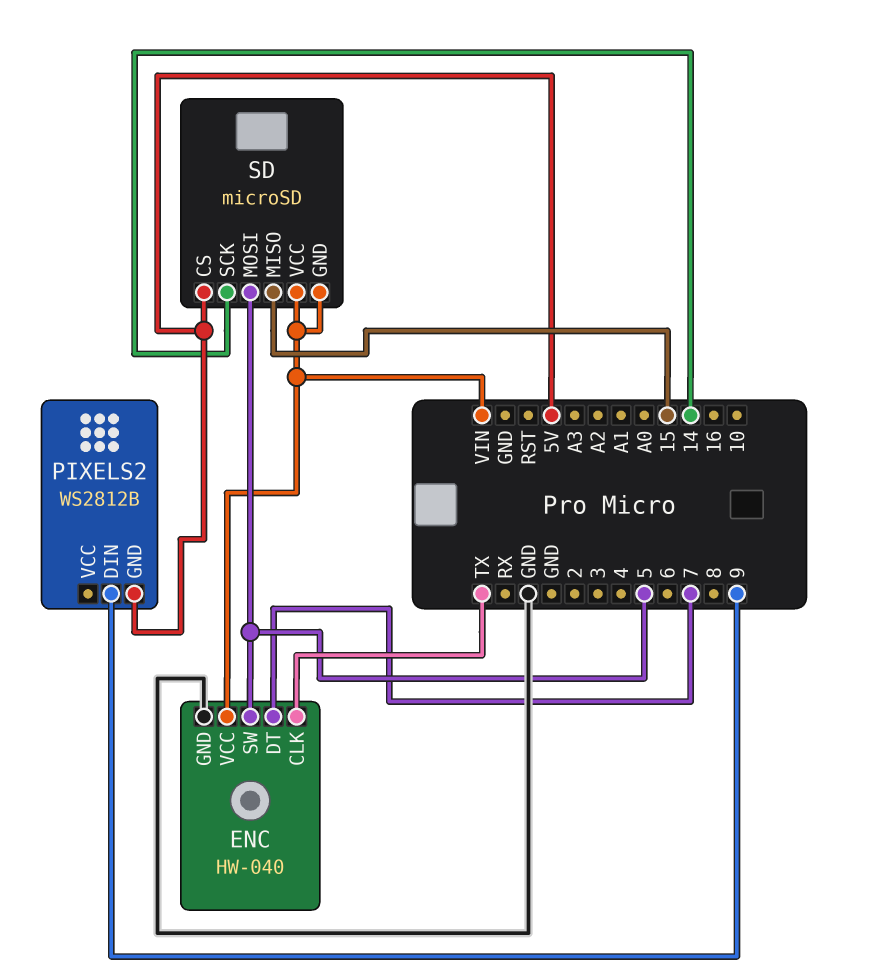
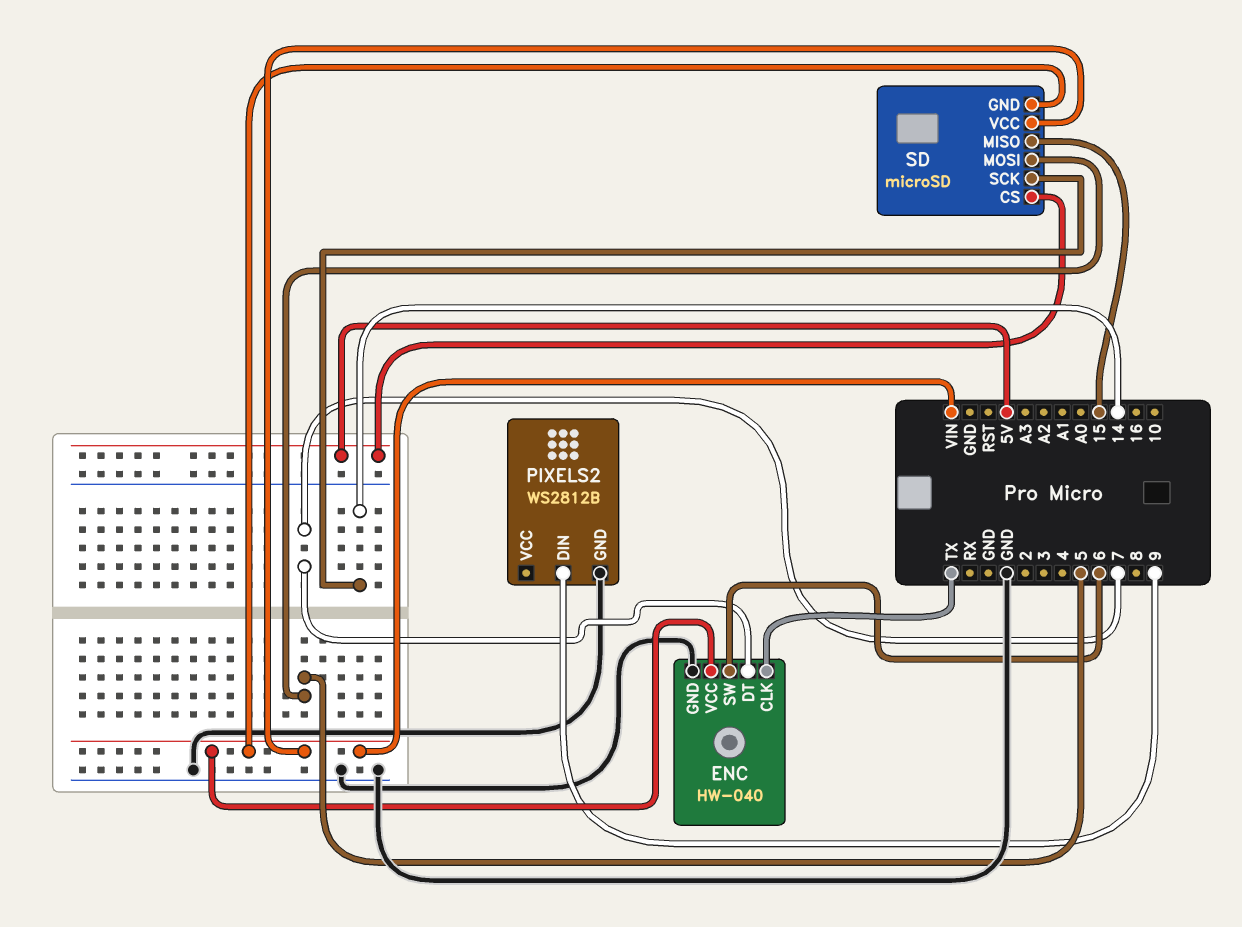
ENC pin SW: 5 -> 6
PIXELS2 pin GND: 5V -> GND

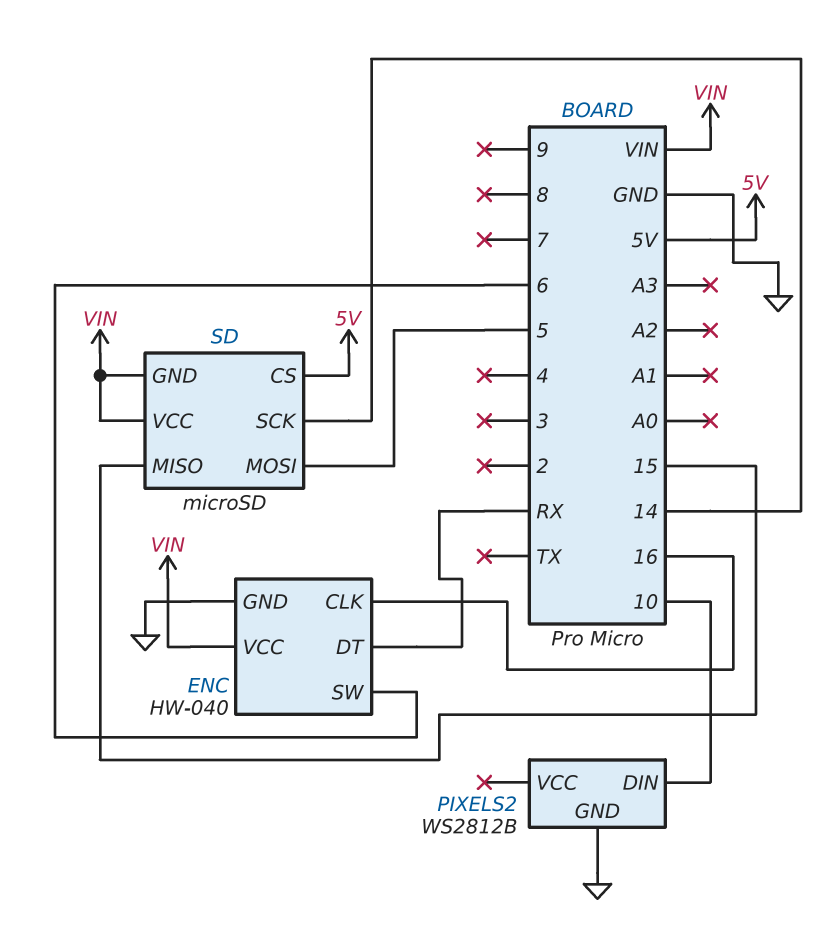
ENC pin CLK: TX -> 16
ENC pin DT: 7 -> RX
PIXELS2 pin DIN: 9 -> 10

